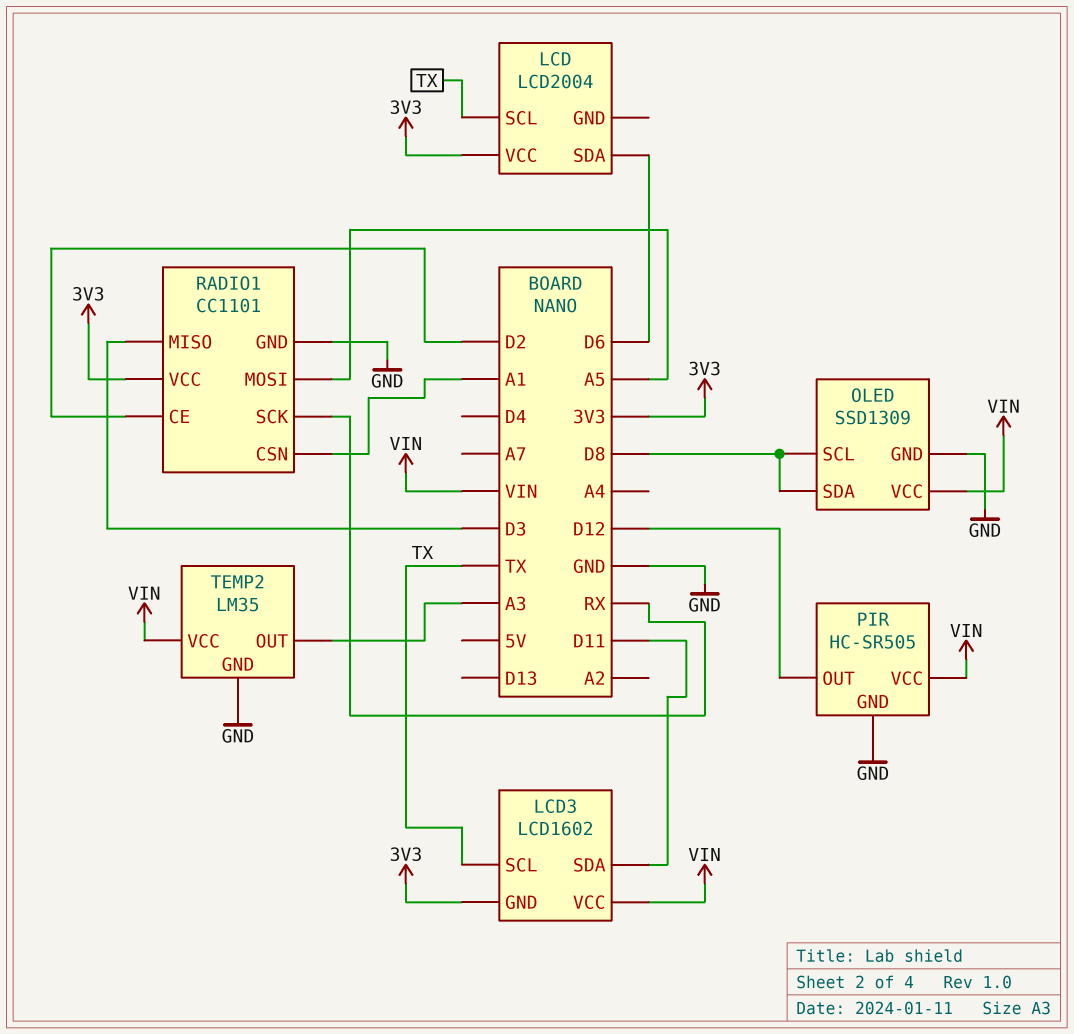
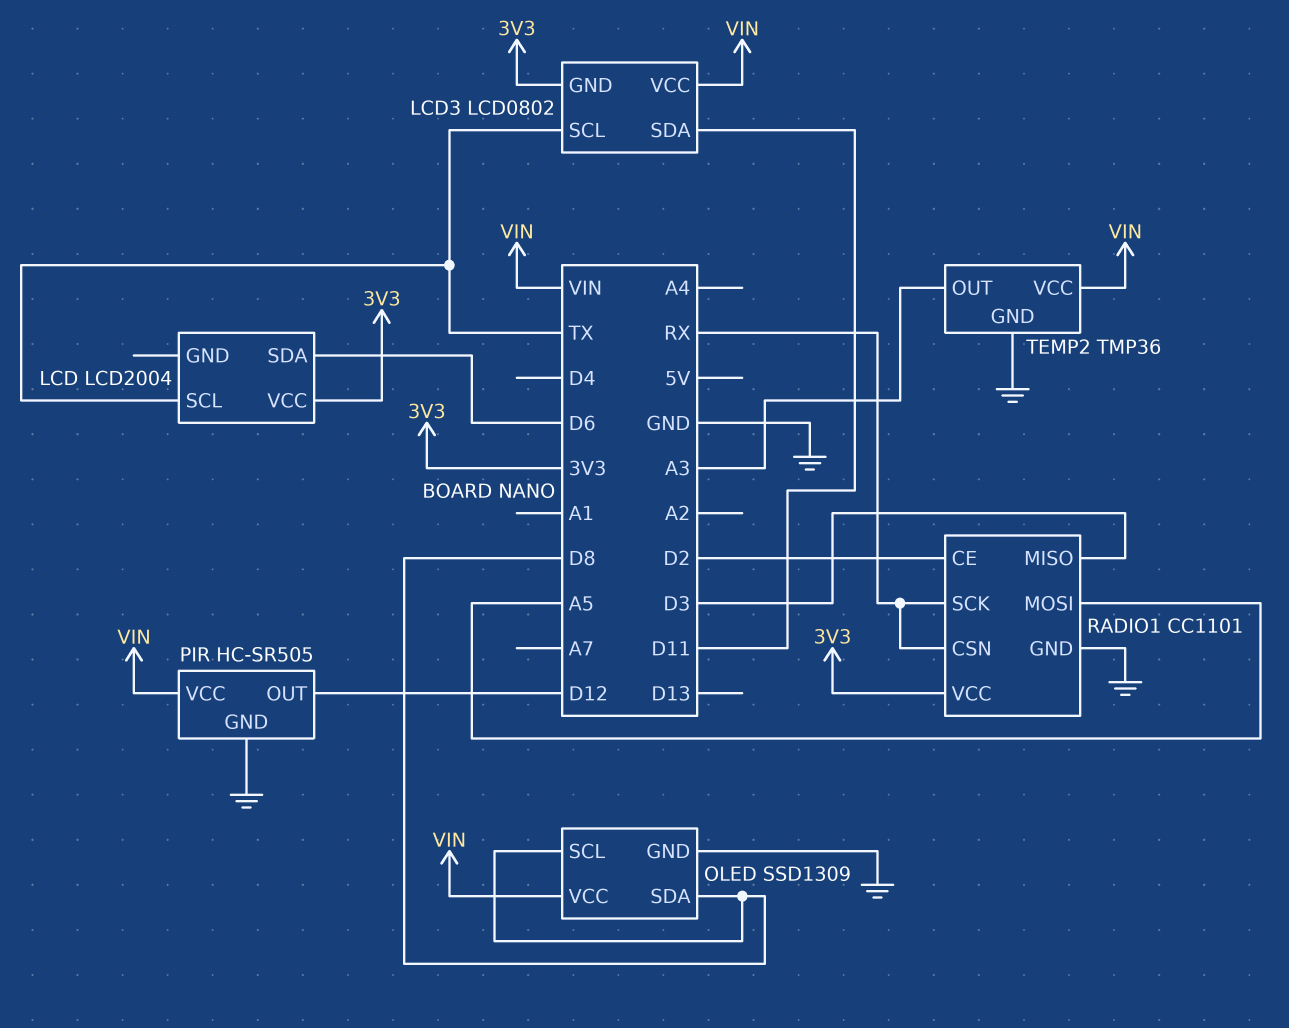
LCD3: LCD1602 -> LCD0802
RADIO1 pin CSN: A1 -> RX
TEMP2: LM35 -> TMP36

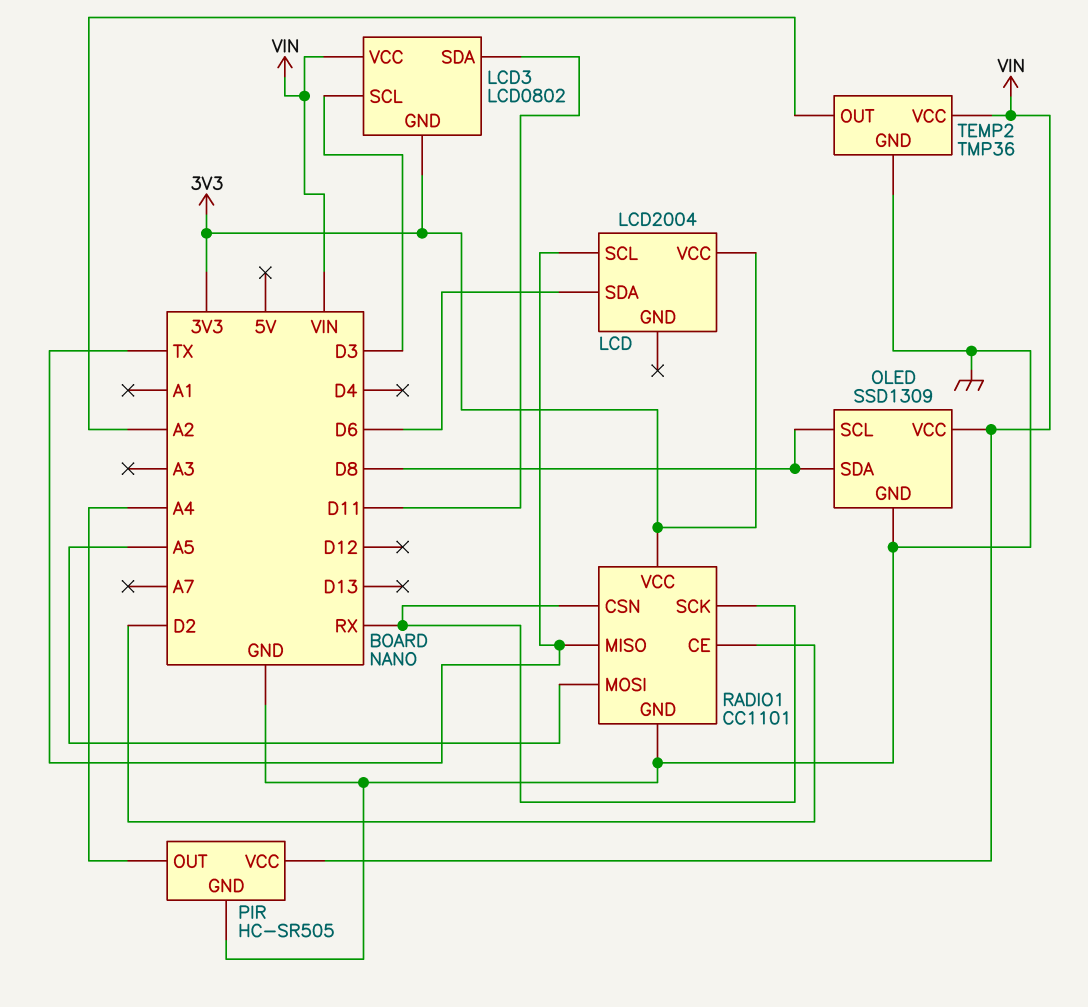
LCD3 pin SCL: TX -> D3
PIR pin OUT: D12 -> A4
RADIO1 pin MISO: D3 -> TX
TEMP2 pin OUT: A3 -> A2

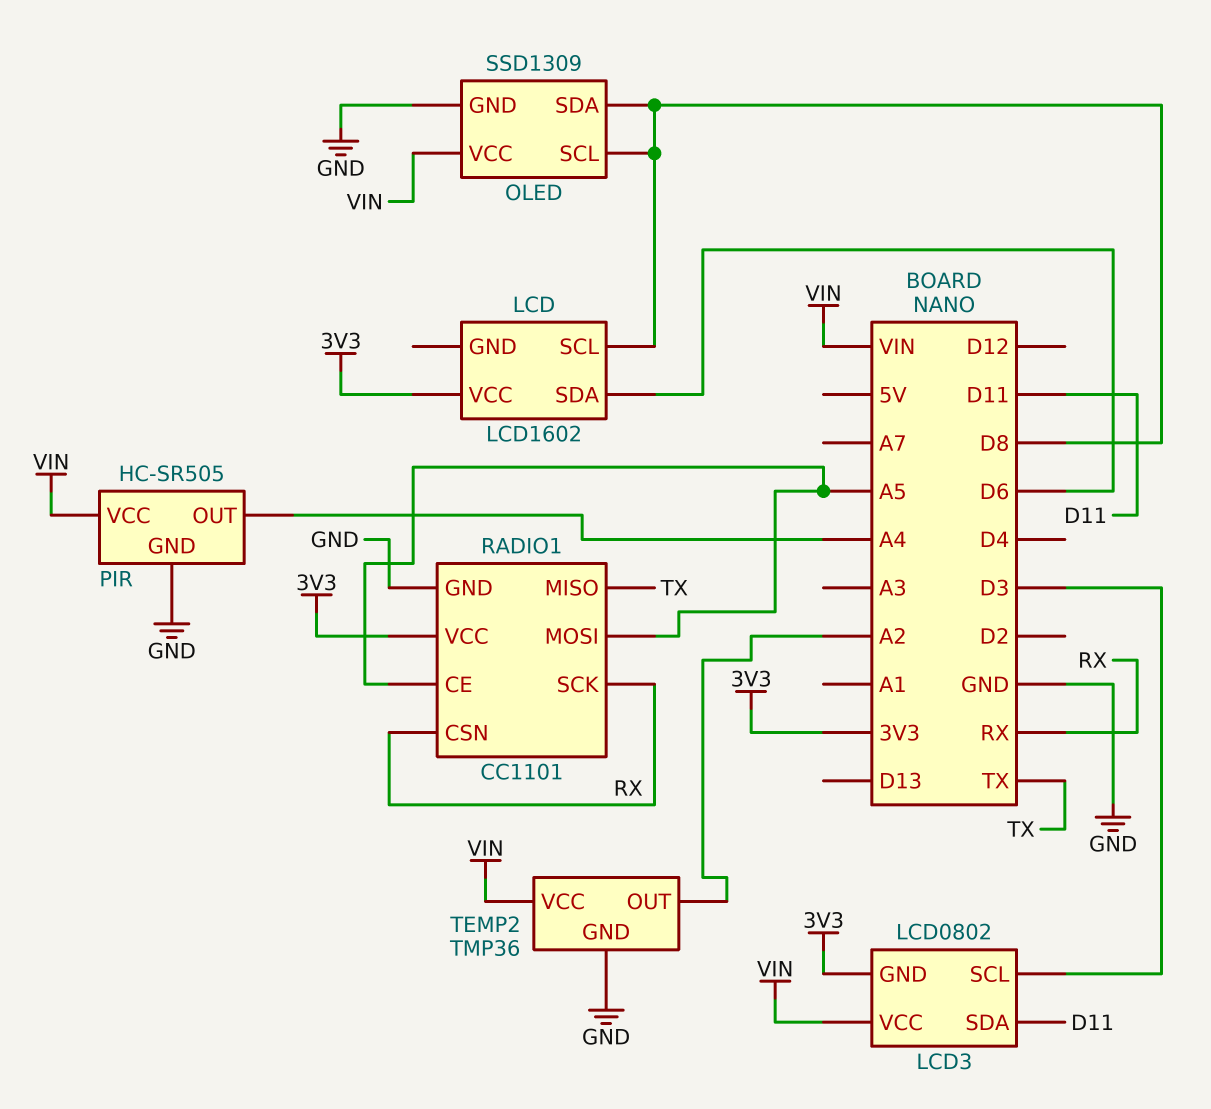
LCD: LCD2004 -> LCD1602
LCD pin SCL: TX -> D8
RADIO1 pin CE: D2 -> A5

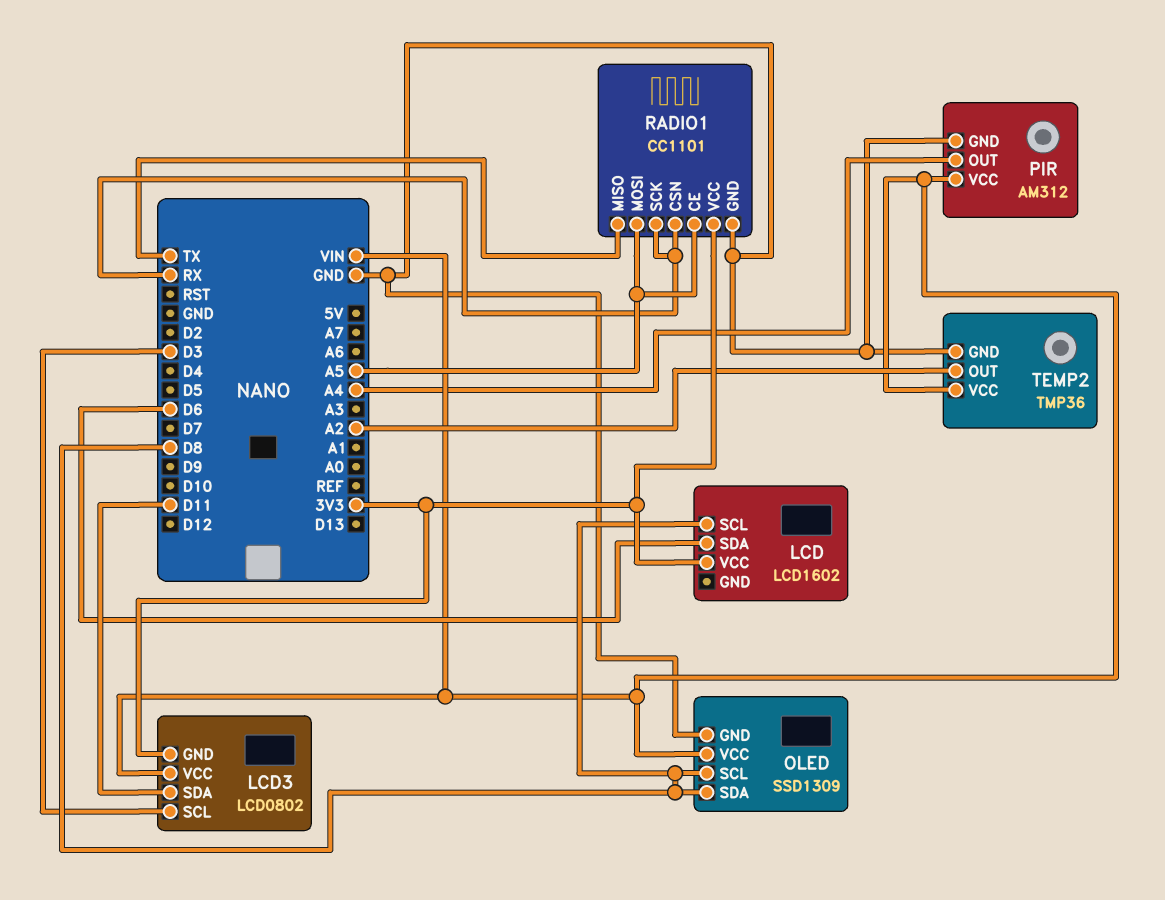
PIR: HC-SR505 -> AM312

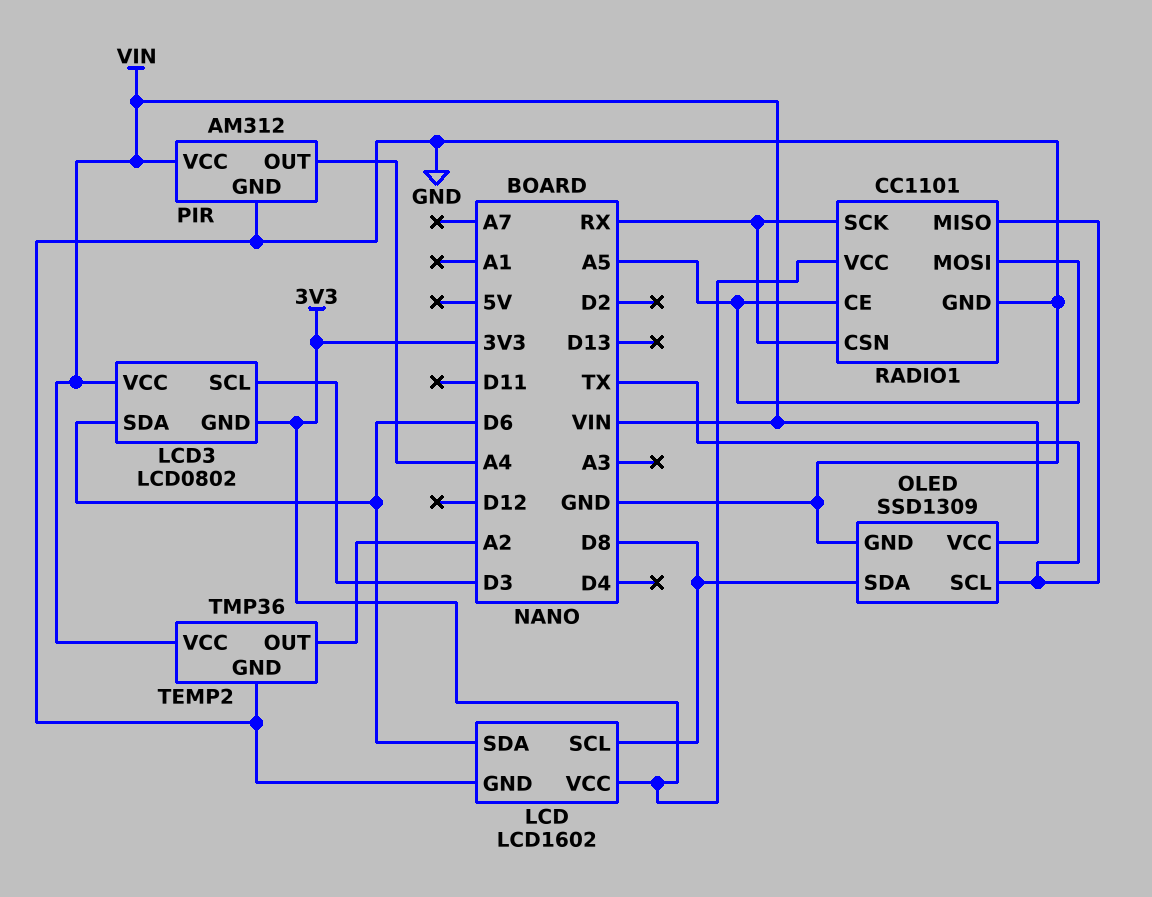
LCD pin GND: none -> GND
LCD3 pin SDA: D11 -> D6
OLED pin SCL: D8 -> TX

